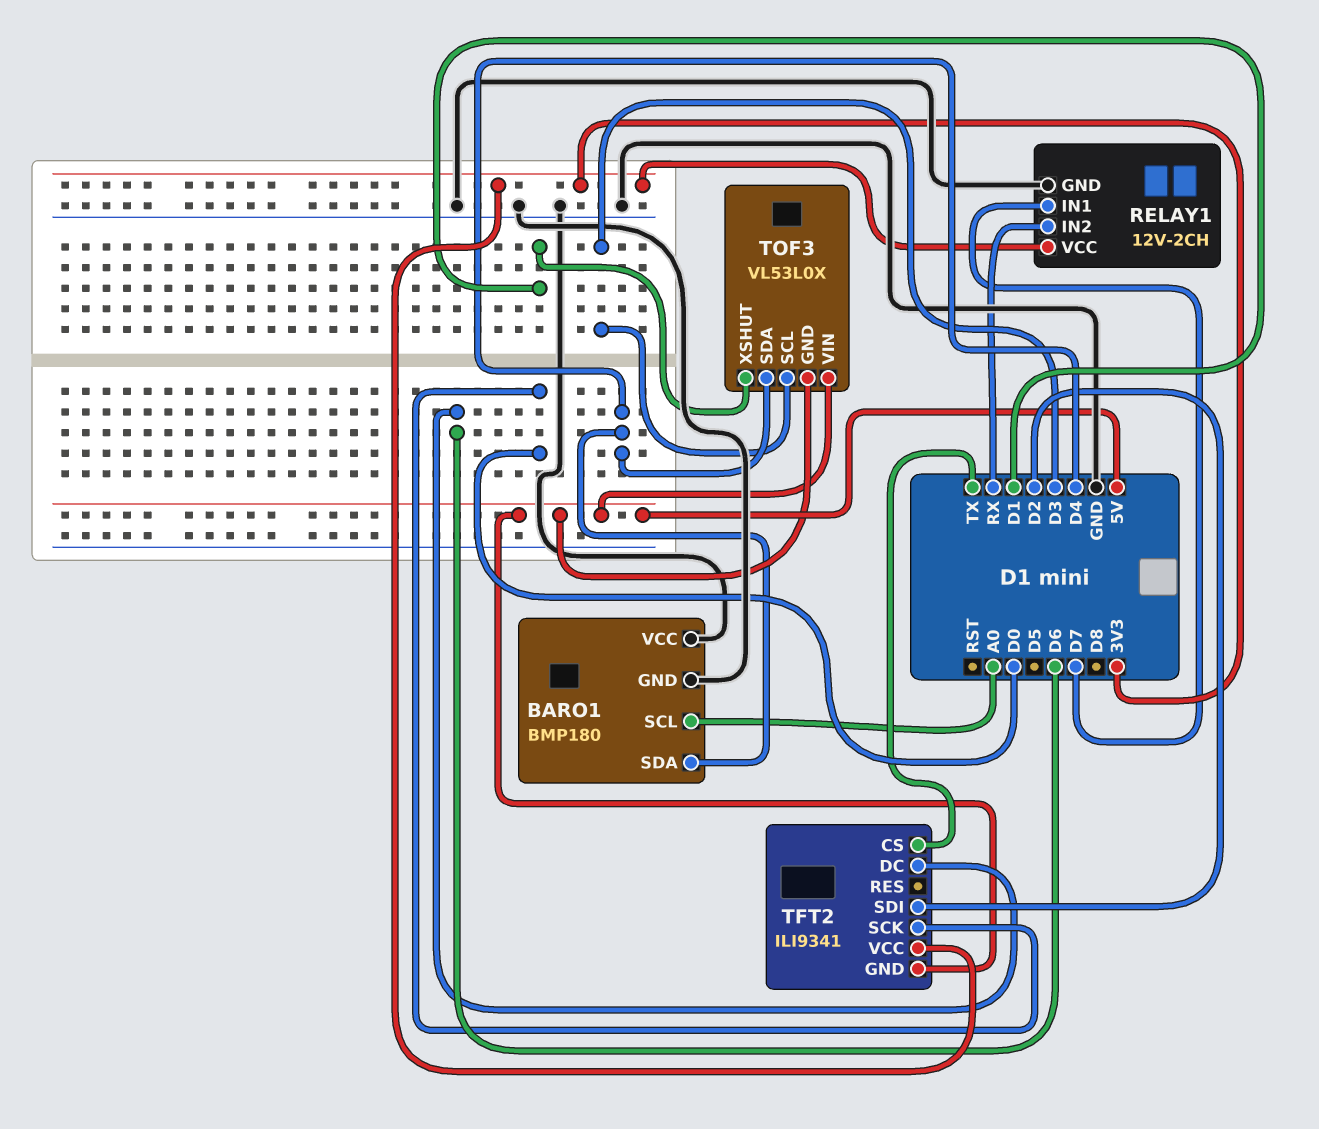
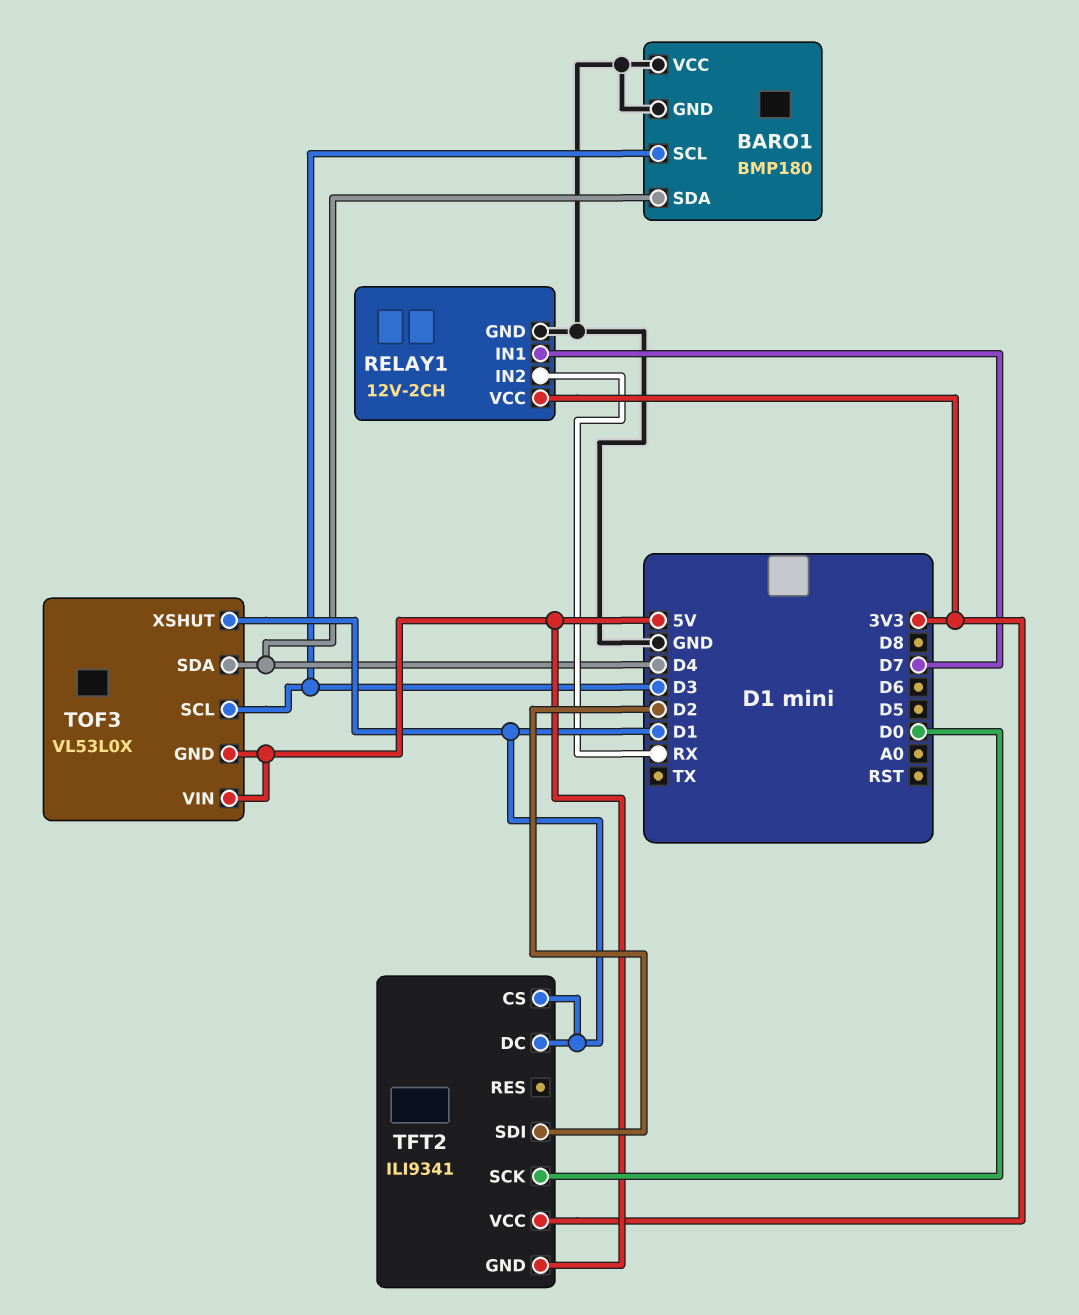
BARO1 pin SCL: A0 -> D3
TFT2 pin CS: TX -> D1
TFT2 pin DC: D6 -> D1

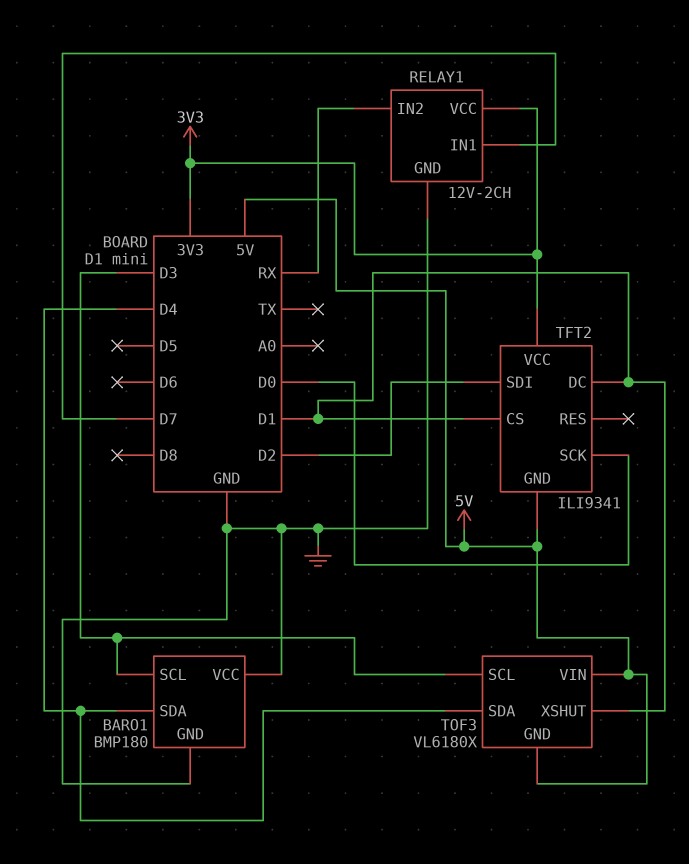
TOF3: VL53L0X -> VL6180X

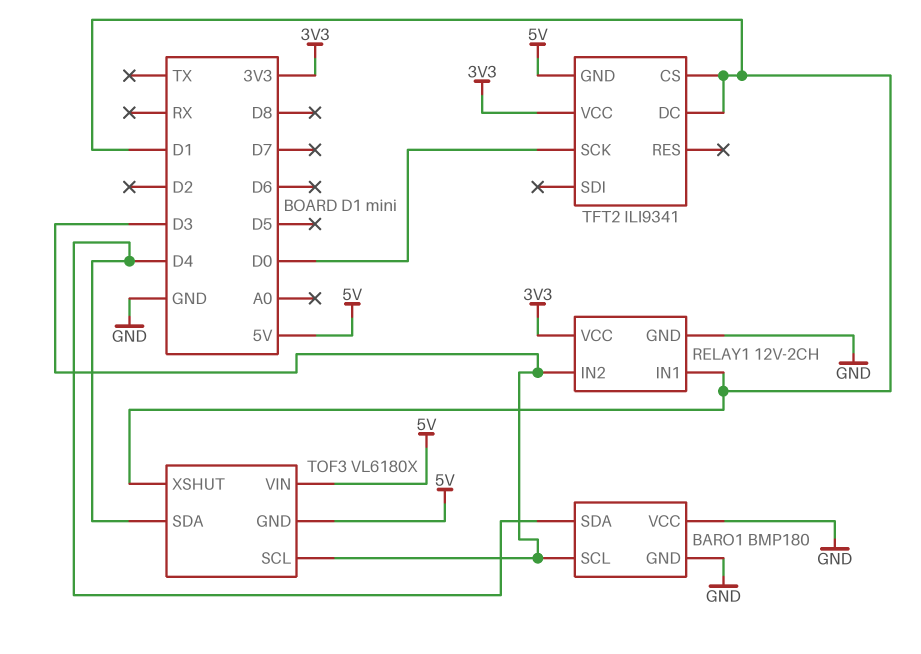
RELAY1 pin IN1: D7 -> D1
RELAY1 pin IN2: RX -> D3
TFT2 pin SDI: D2 -> none

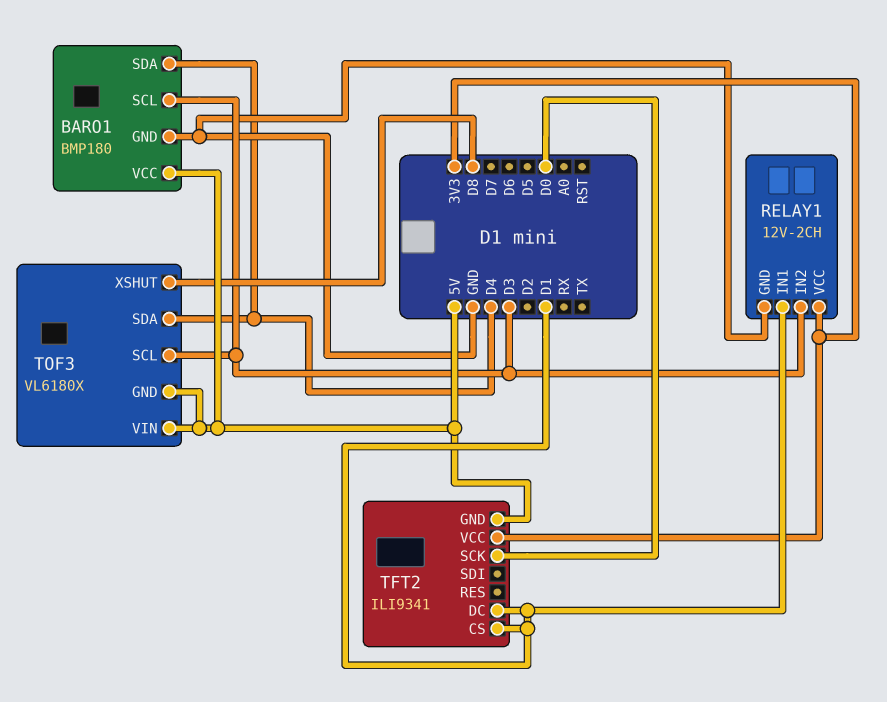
BARO1 pin VCC: GND -> 5V
TOF3 pin XSHUT: D1 -> D8

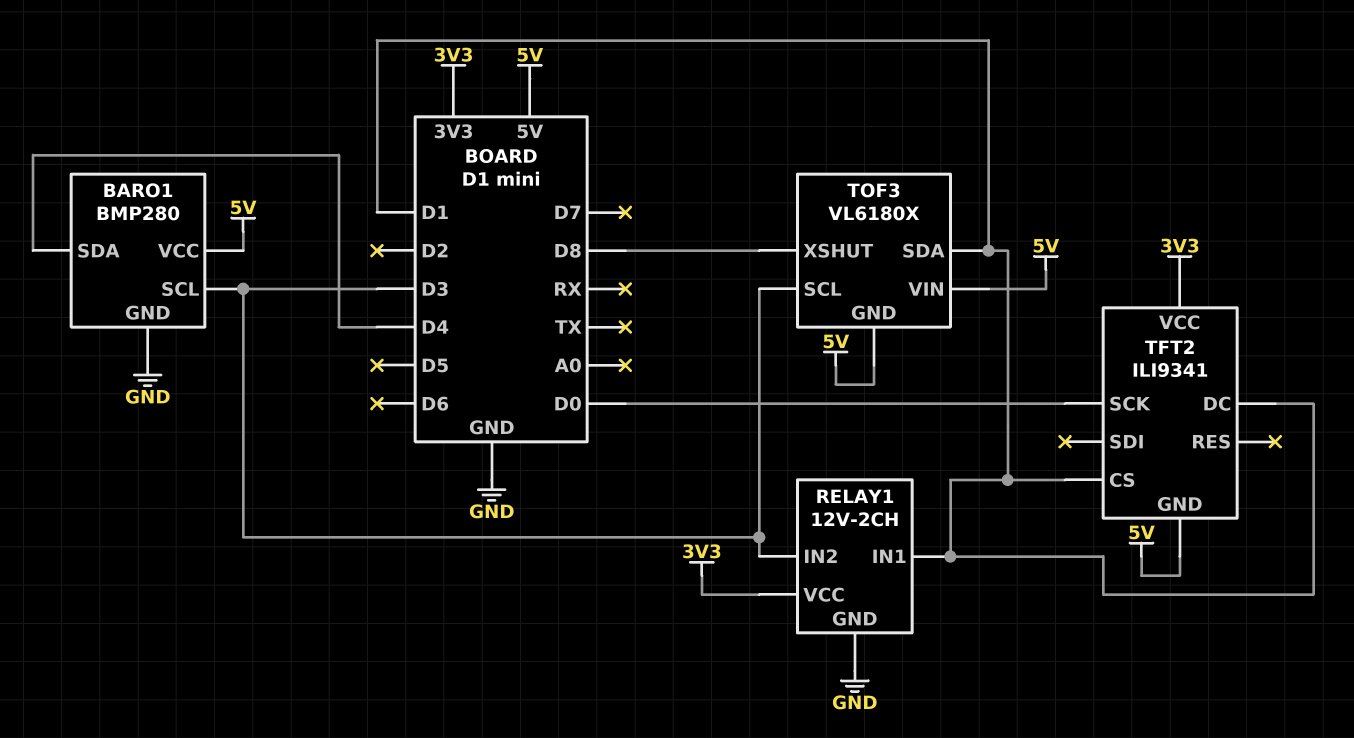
BARO1: BMP180 -> BMP280
TOF3 pin SDA: D4 -> D1

